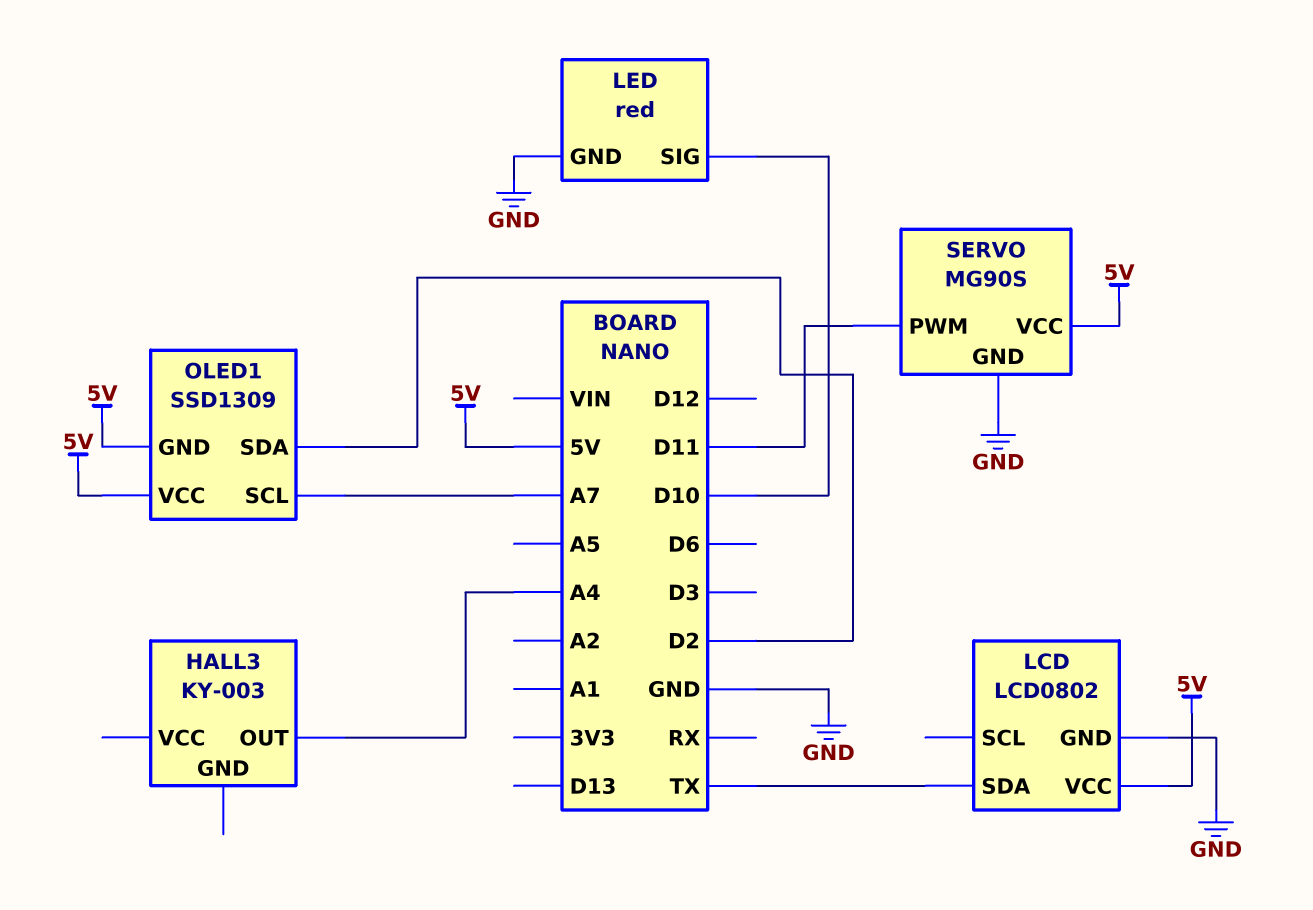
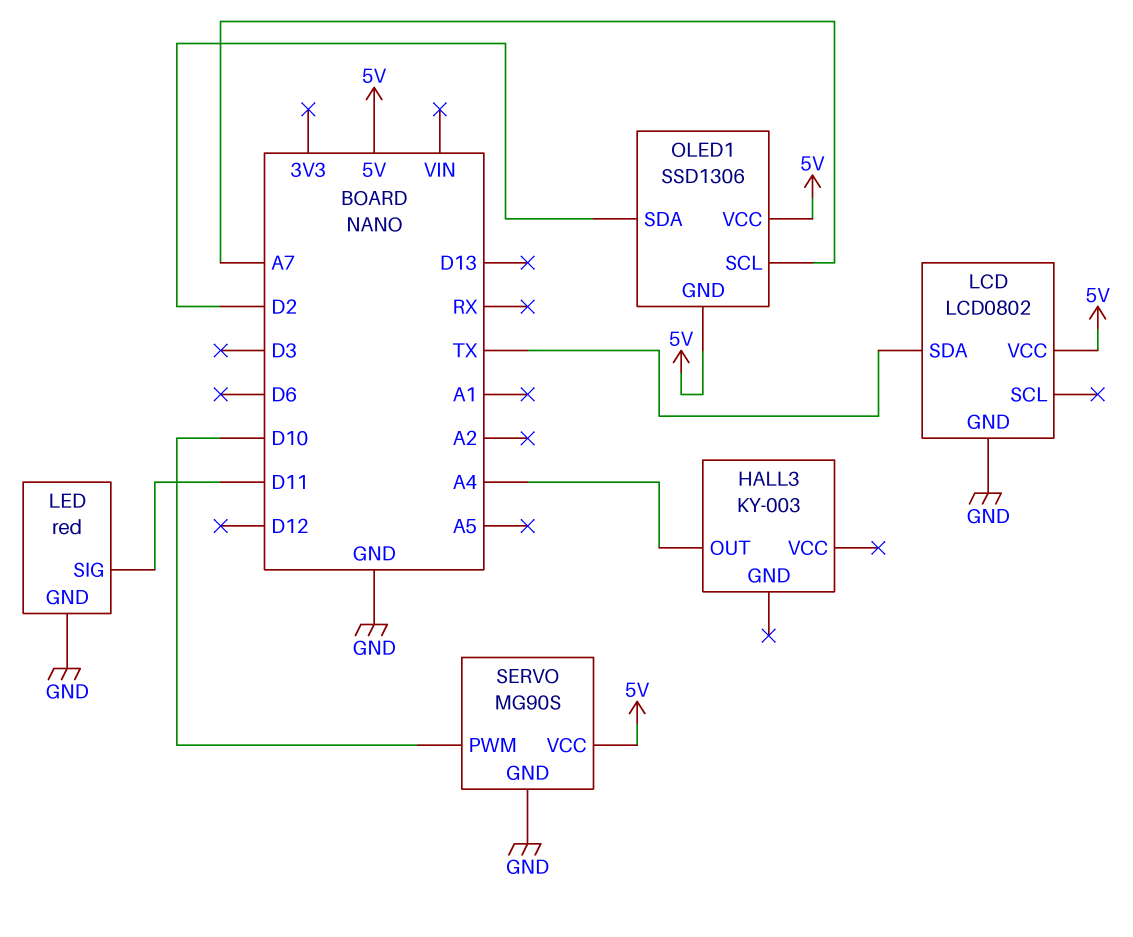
LED pin SIG: D10 -> D11
OLED1: SSD1309 -> SSD1306
SERVO pin PWM: D11 -> D10

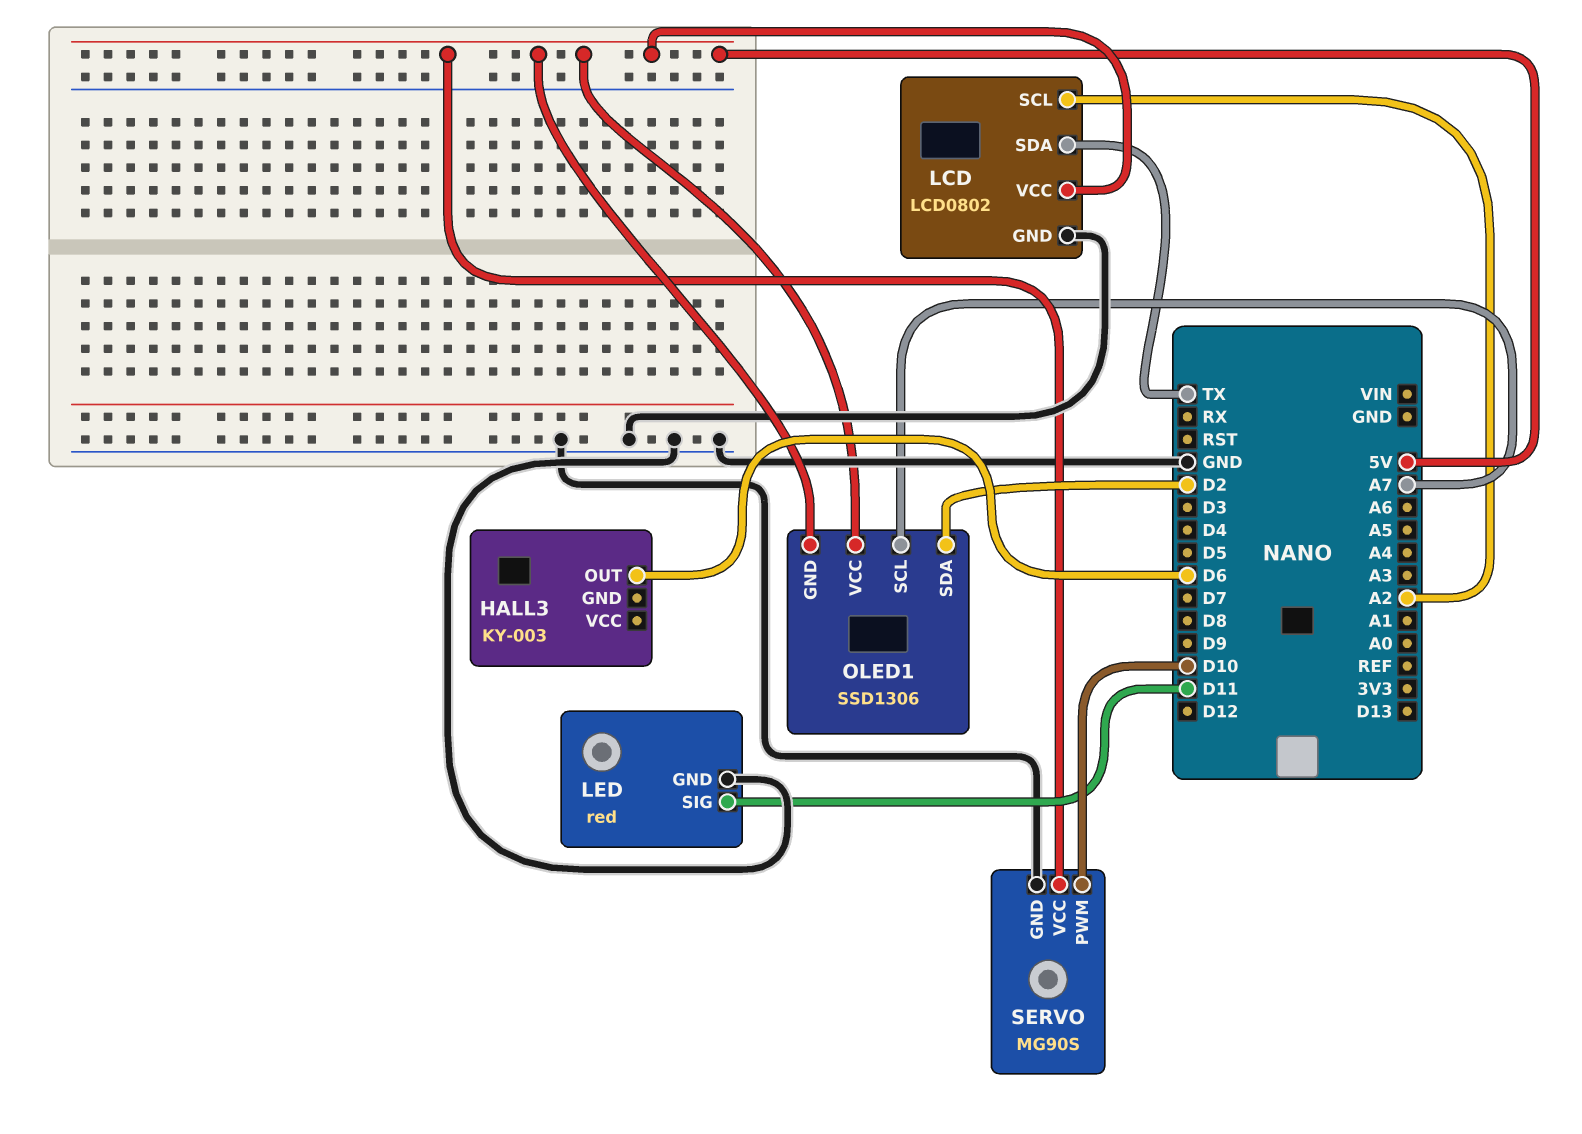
HALL3 pin OUT: A4 -> D6
LCD pin SCL: none -> A2

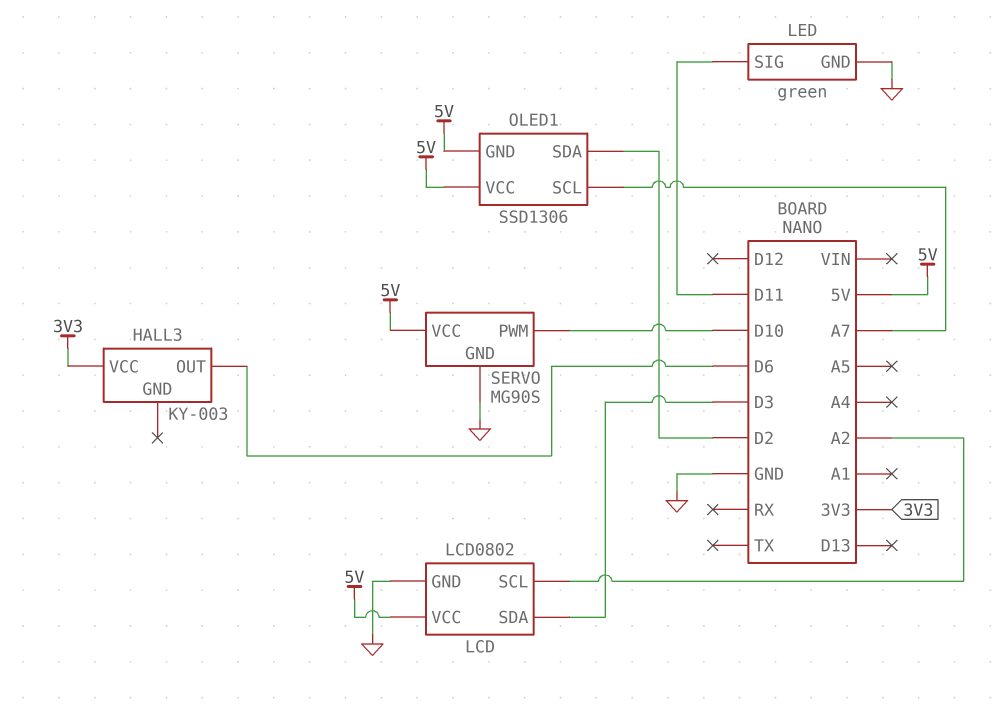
HALL3 pin VCC: none -> 3V3
LCD pin SDA: TX -> D3
LED: red -> green

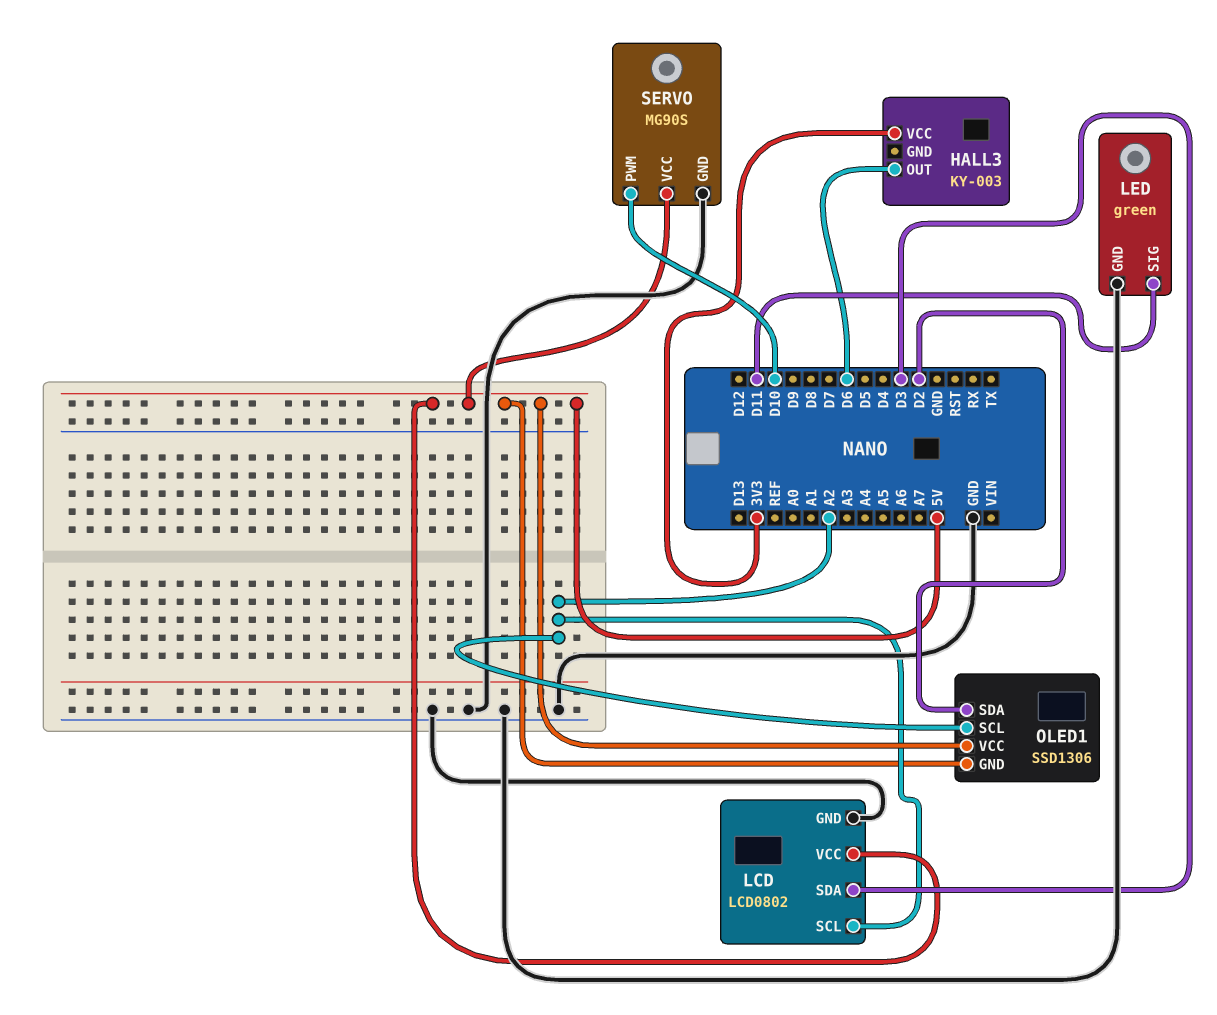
OLED1 pin SCL: A7 -> A2

